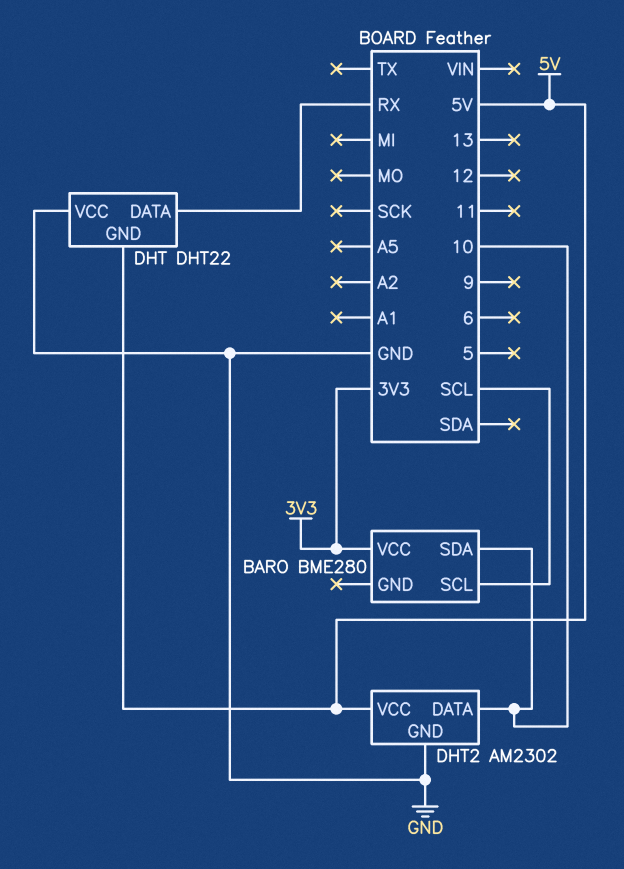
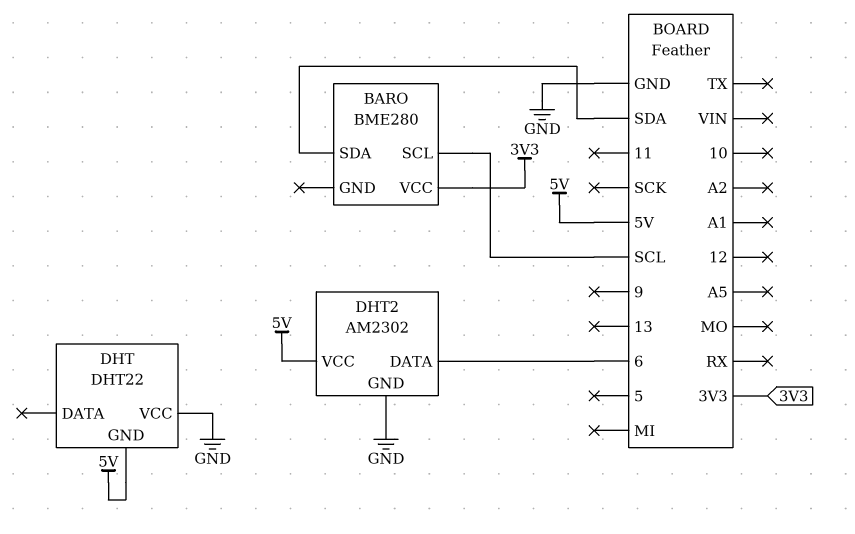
BARO pin SDA: 10 -> SDA
DHT pin DATA: RX -> none
DHT2 pin DATA: 10 -> 6

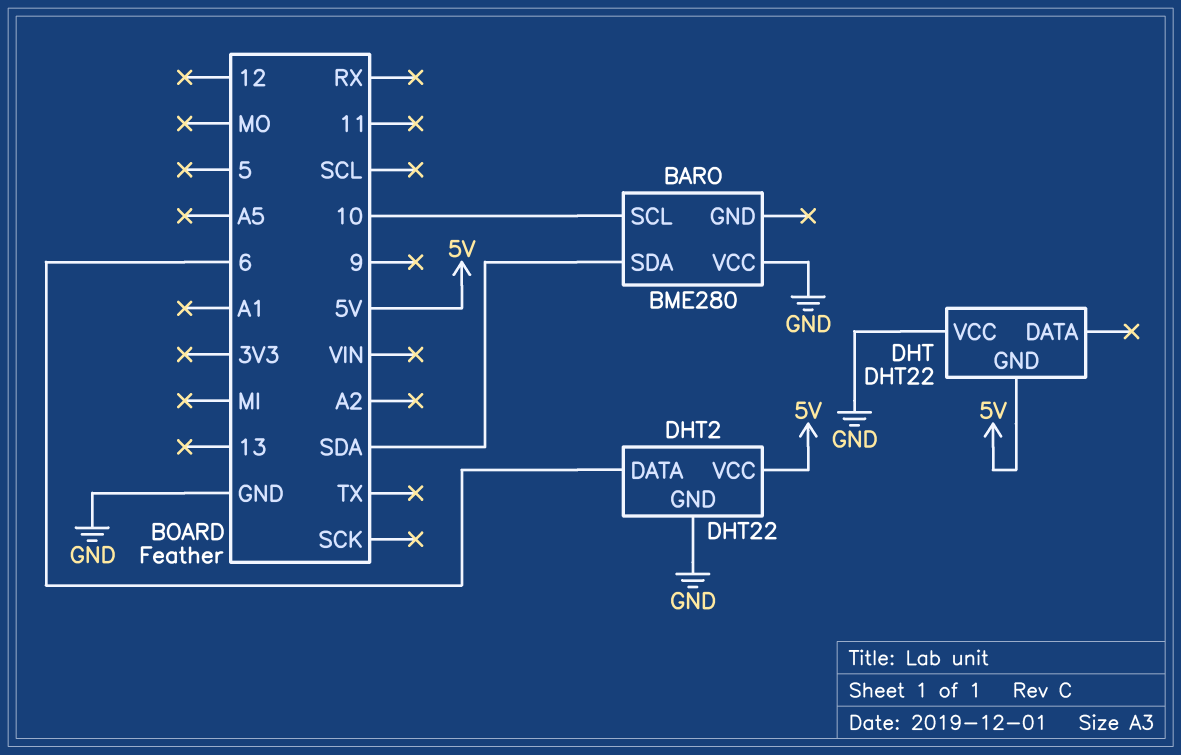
BARO pin SCL: SCL -> 10
BARO pin VCC: 3V3 -> GND
DHT2: AM2302 -> DHT22

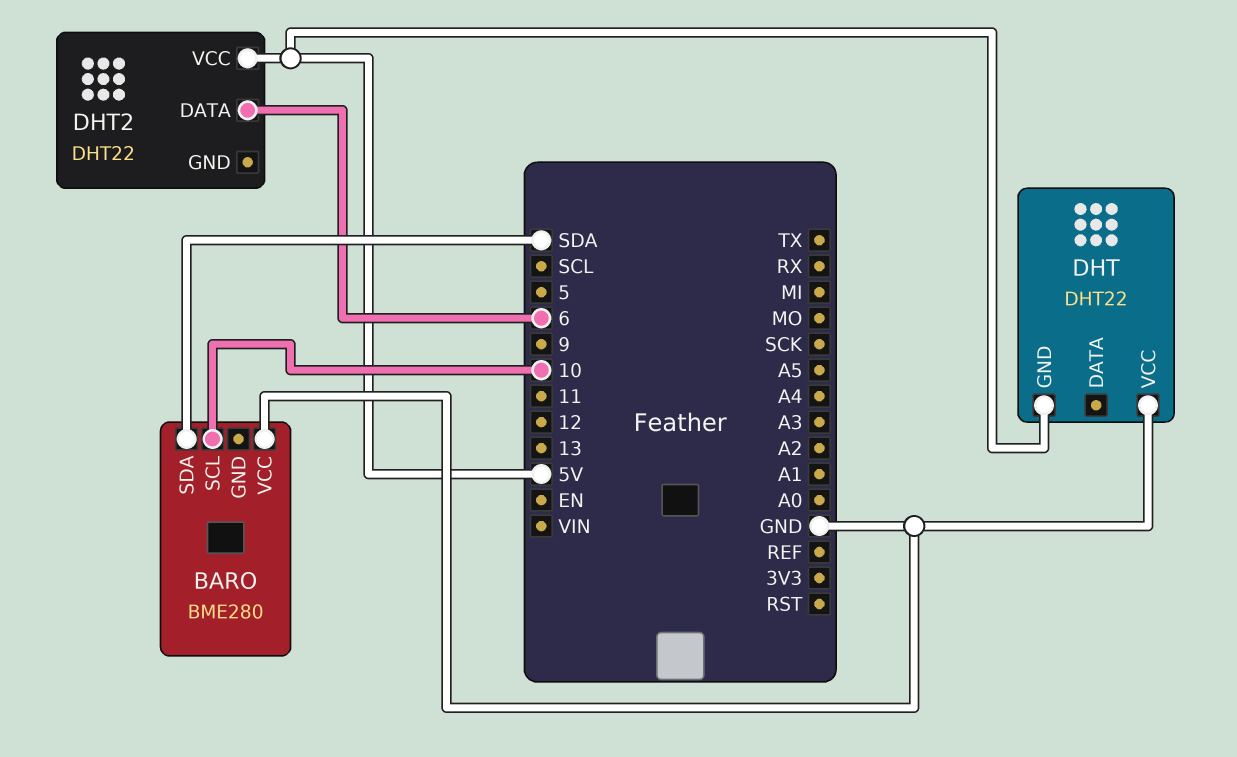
DHT2 pin GND: GND -> none

